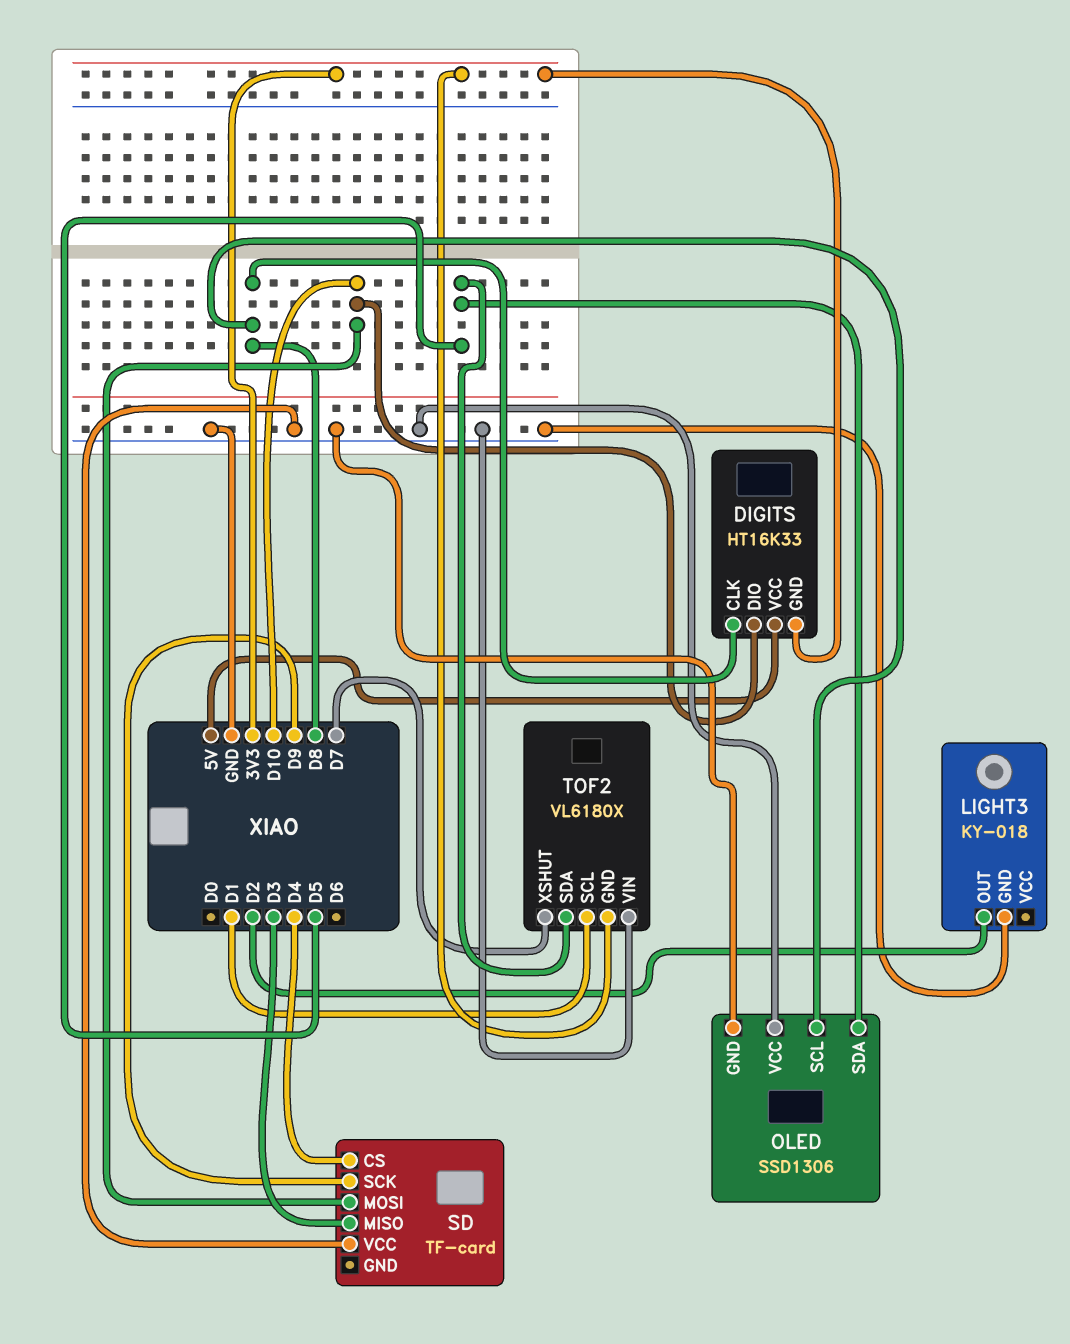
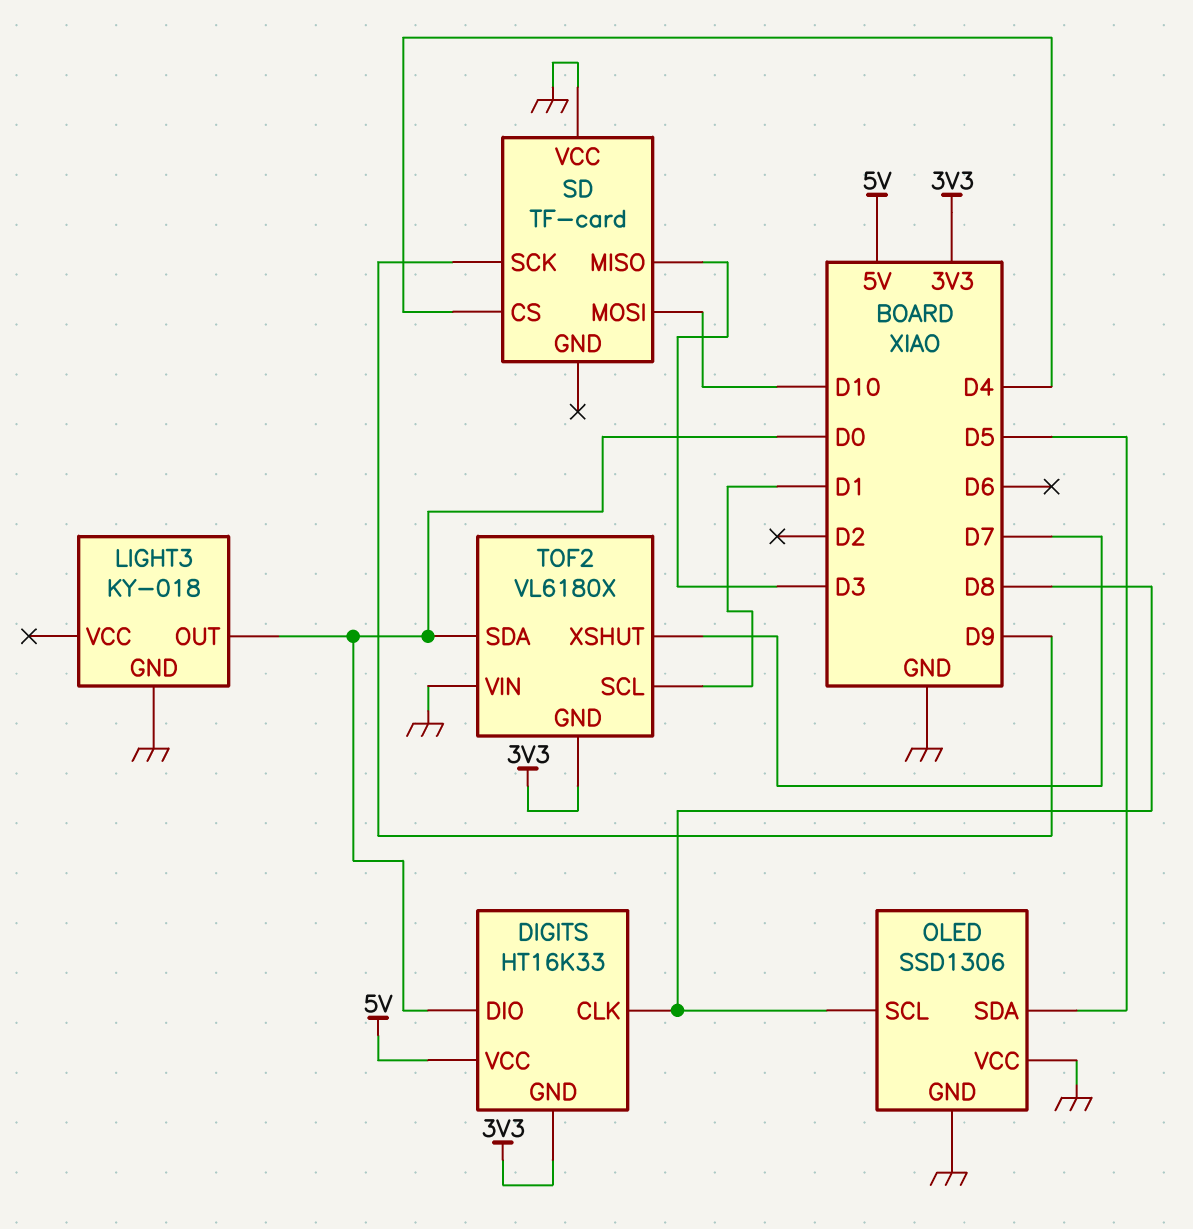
DIGITS pin DIO: D10 -> D0
LIGHT3 pin OUT: D2 -> D0
TOF2 pin SDA: D5 -> D0

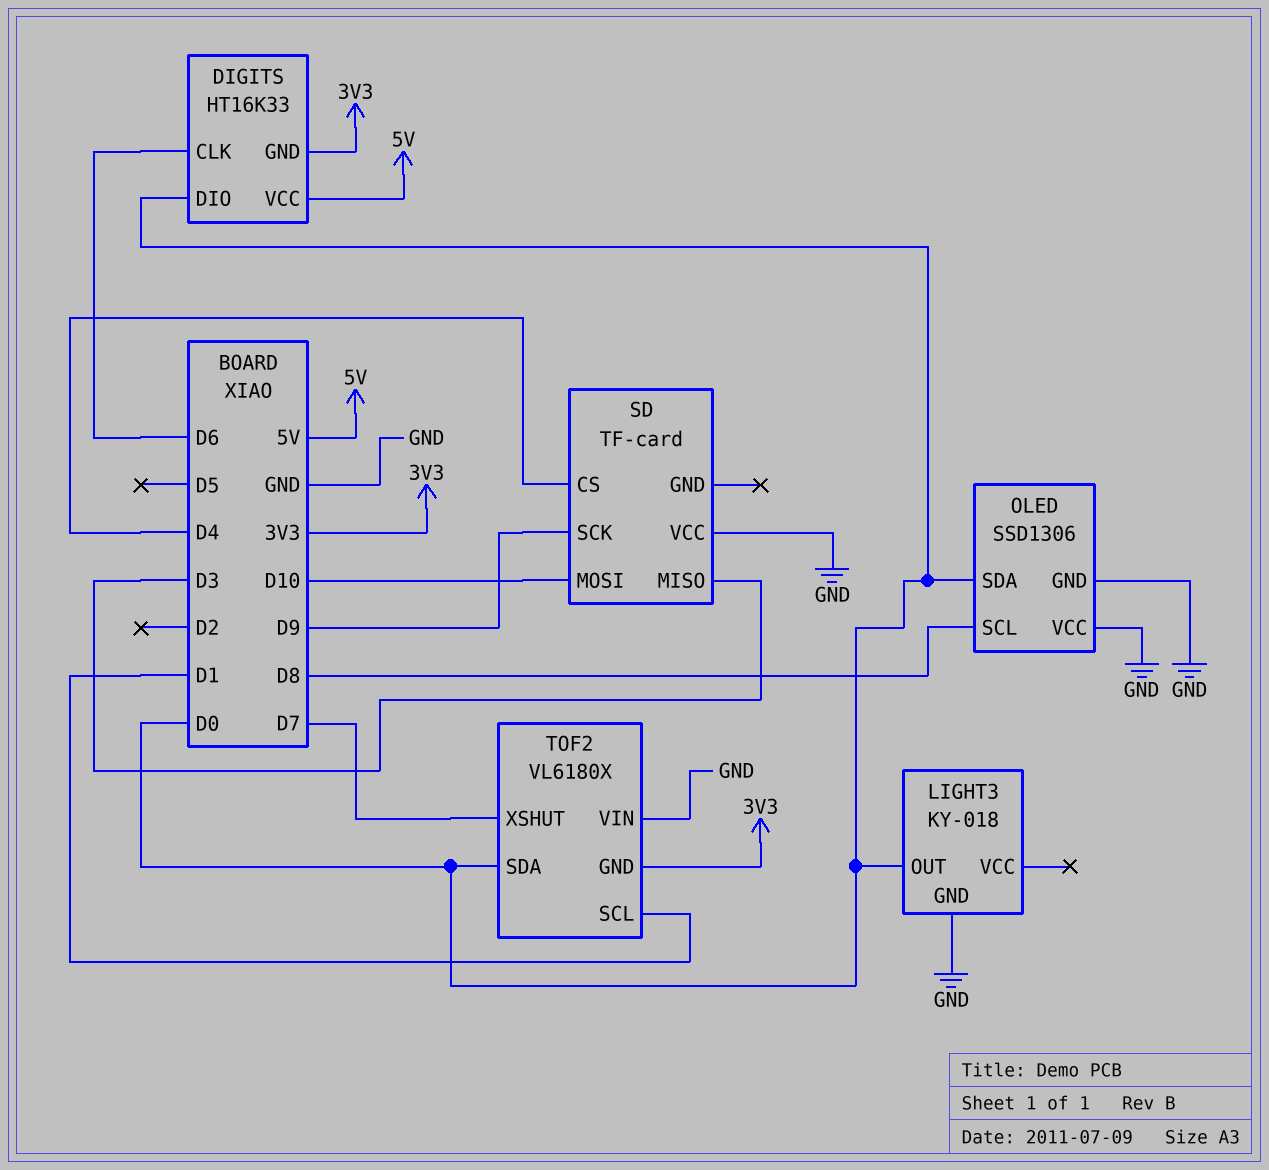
DIGITS pin CLK: D8 -> D6
OLED pin SDA: D5 -> D0

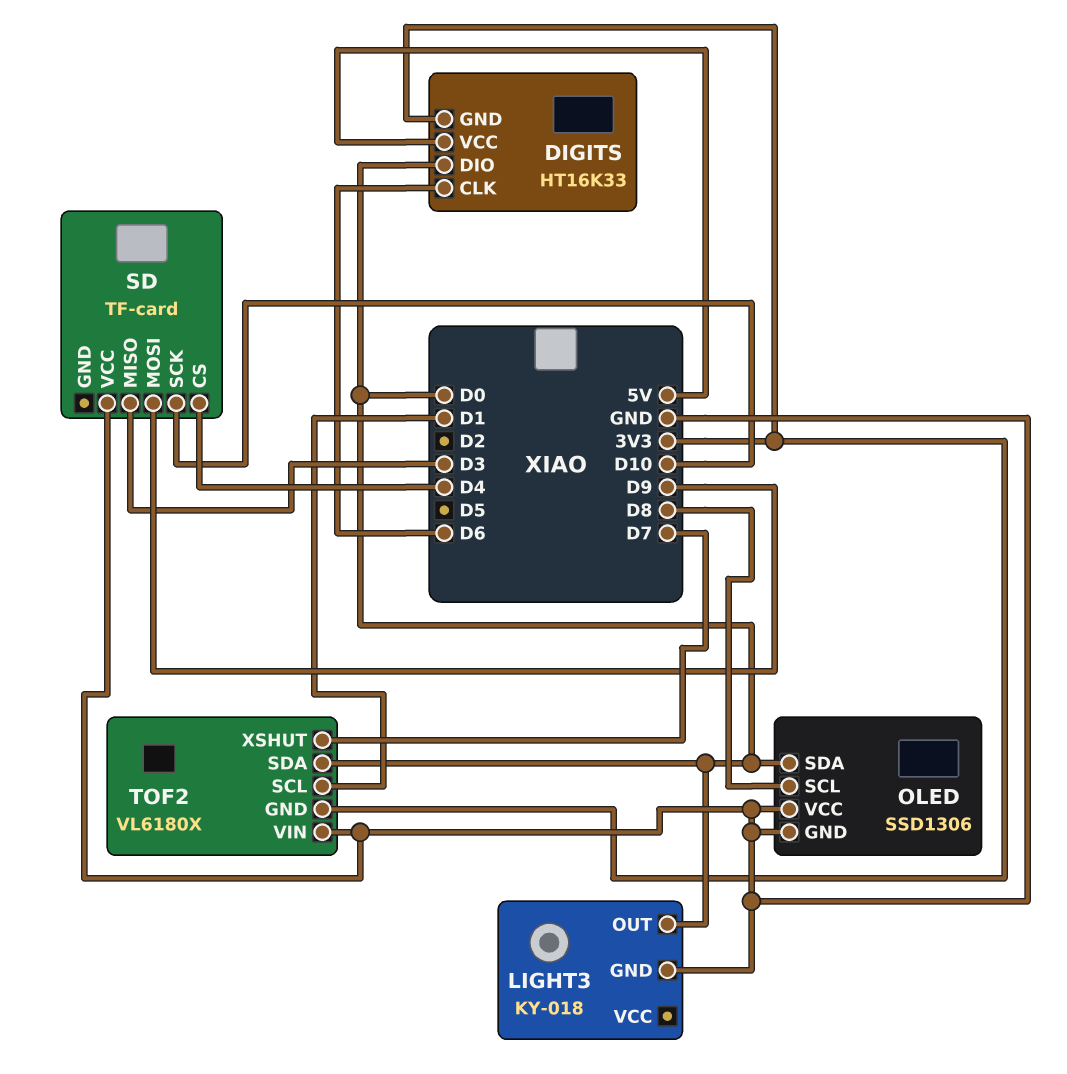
SD pin MOSI: D10 -> D9
SD pin SCK: D9 -> D10

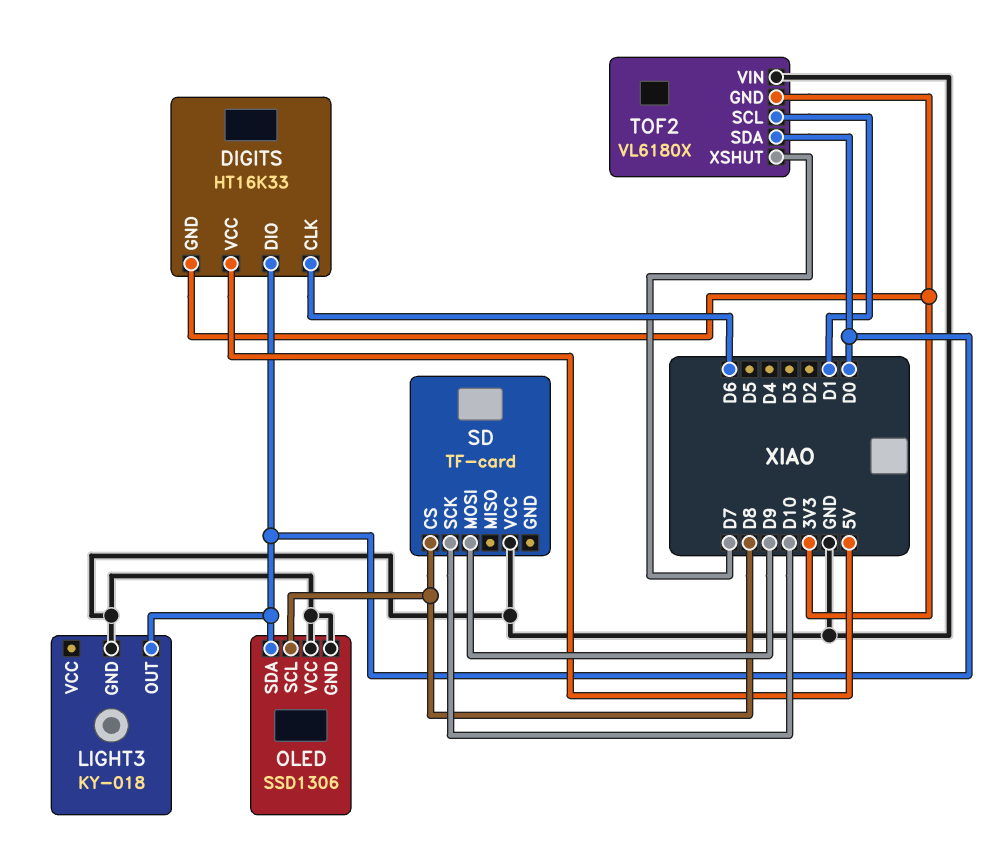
SD pin CS: D4 -> D8
SD pin MISO: D3 -> none

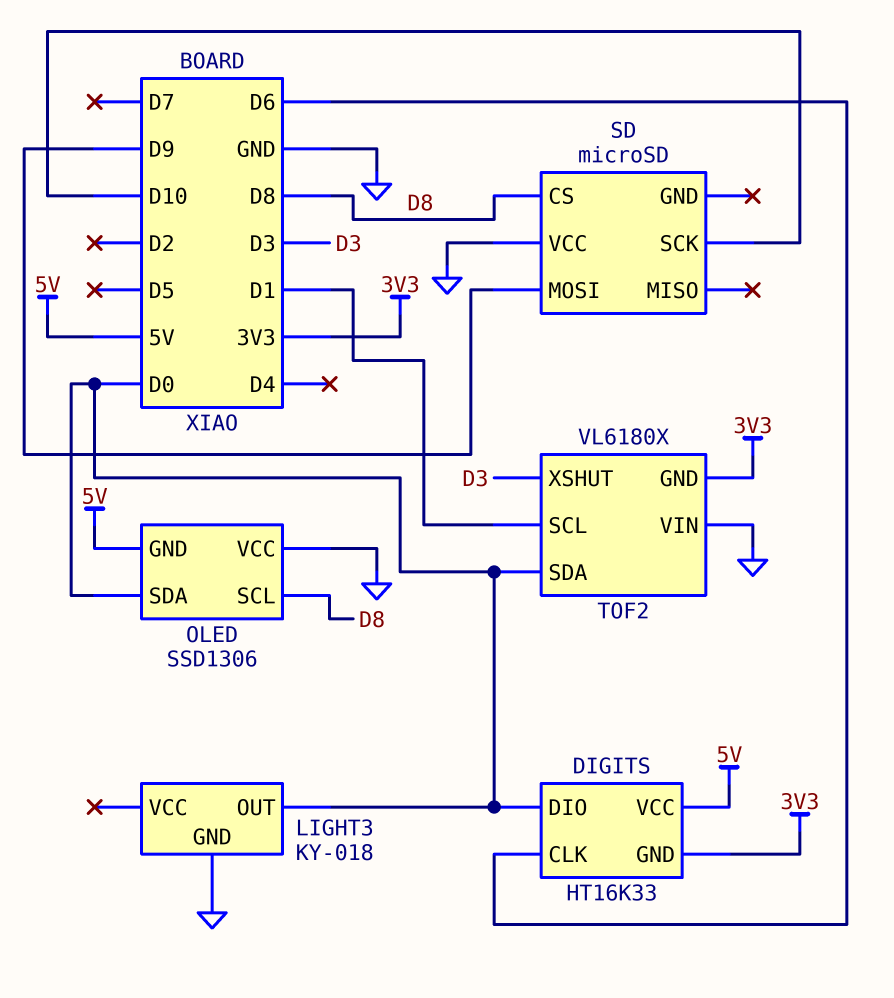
OLED pin GND: GND -> 5V
SD: TF-card -> microSD
TOF2 pin XSHUT: D7 -> D3

